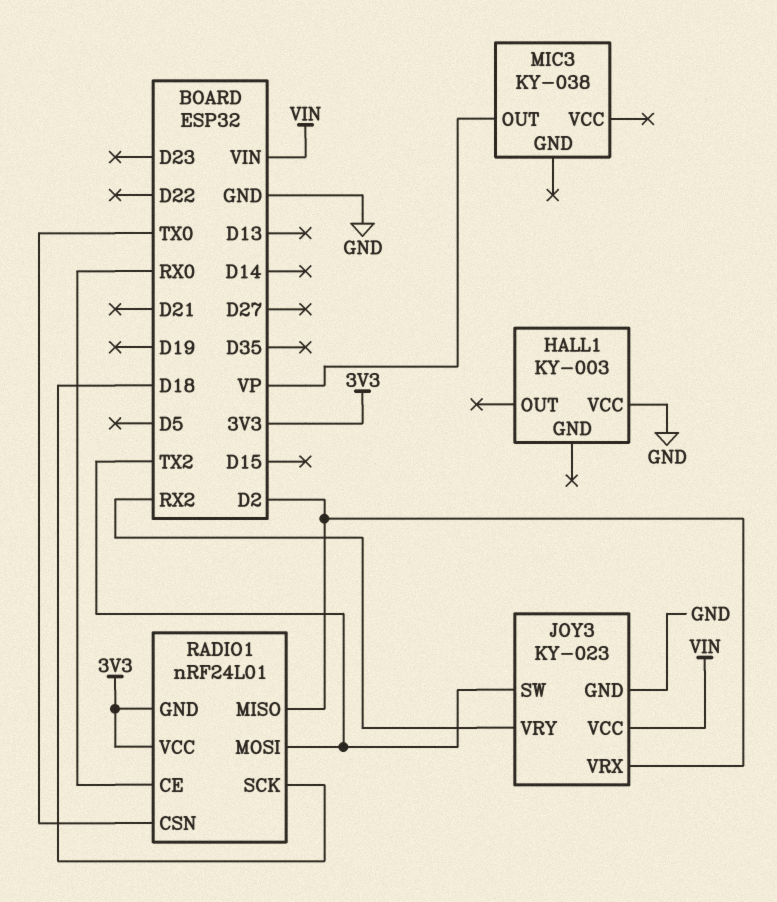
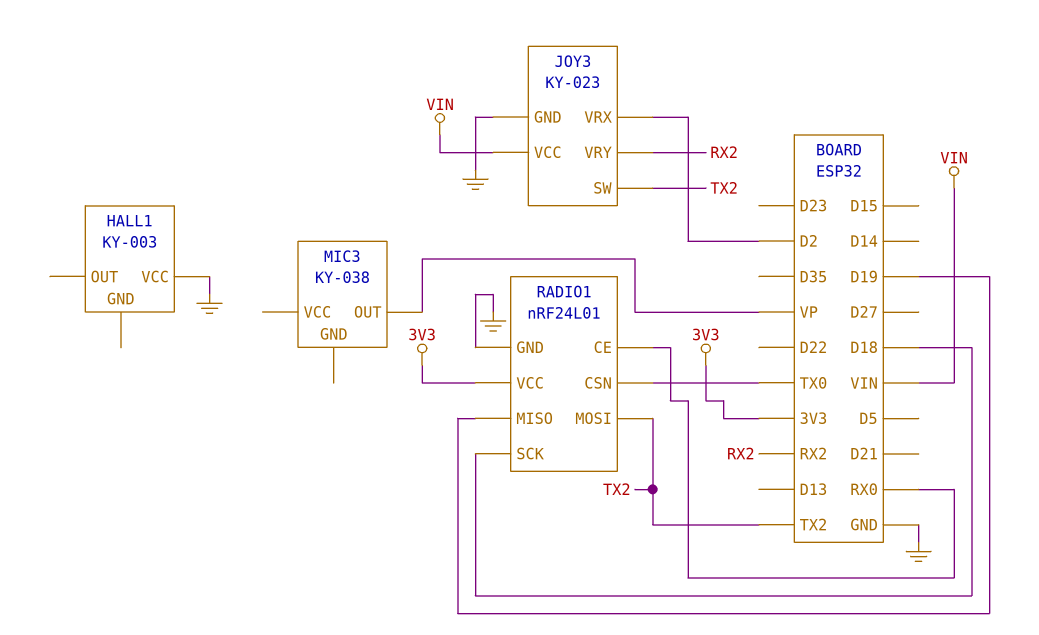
RADIO1 pin GND: 3V3 -> GND
RADIO1 pin MISO: D2 -> D19

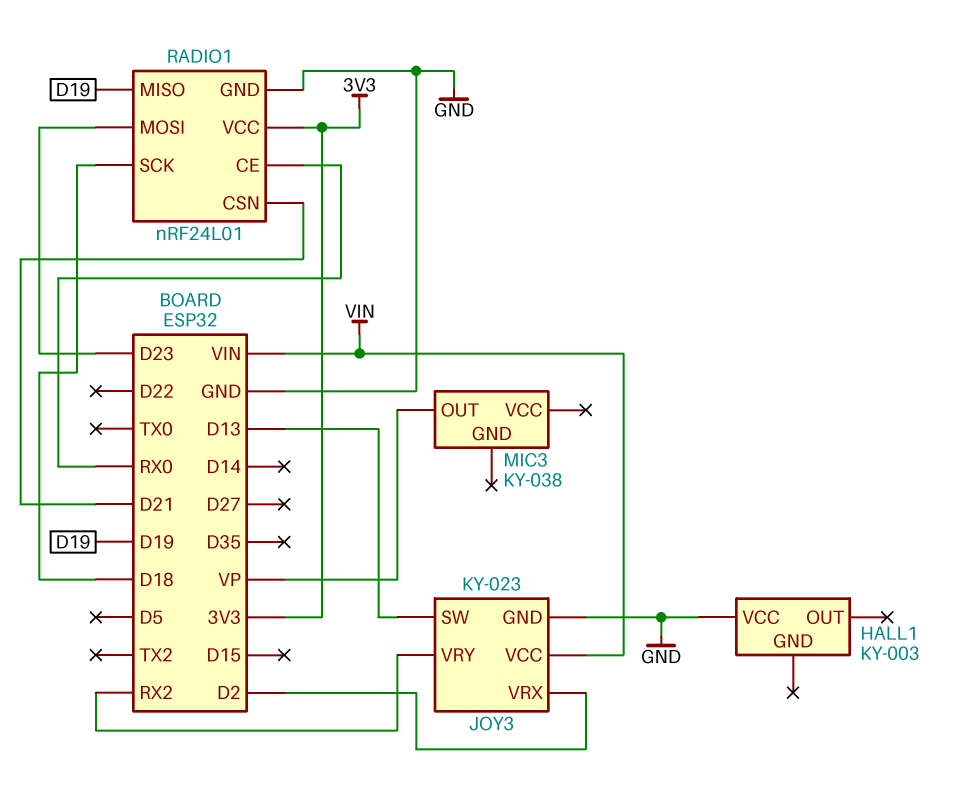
JOY3 pin SW: TX2 -> D13
RADIO1 pin CSN: TX0 -> D21
RADIO1 pin MOSI: TX2 -> D23

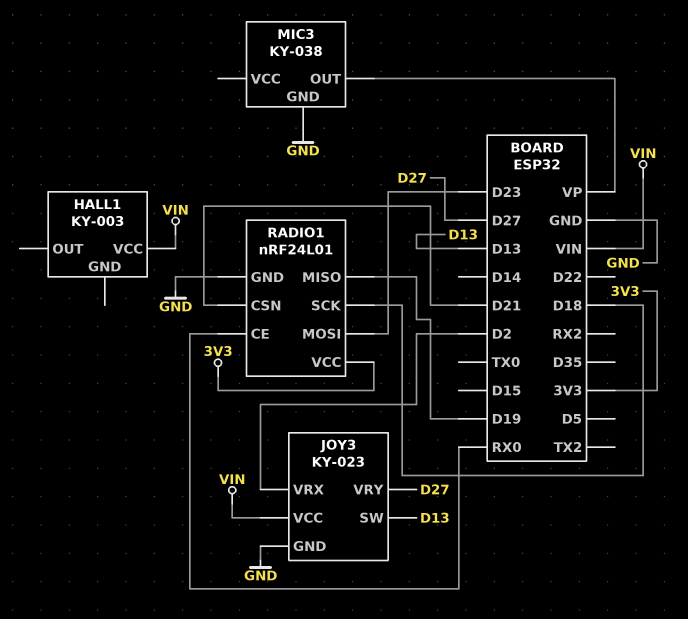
HALL1 pin VCC: GND -> VIN
JOY3 pin VRY: RX2 -> D27
MIC3 pin GND: none -> GND

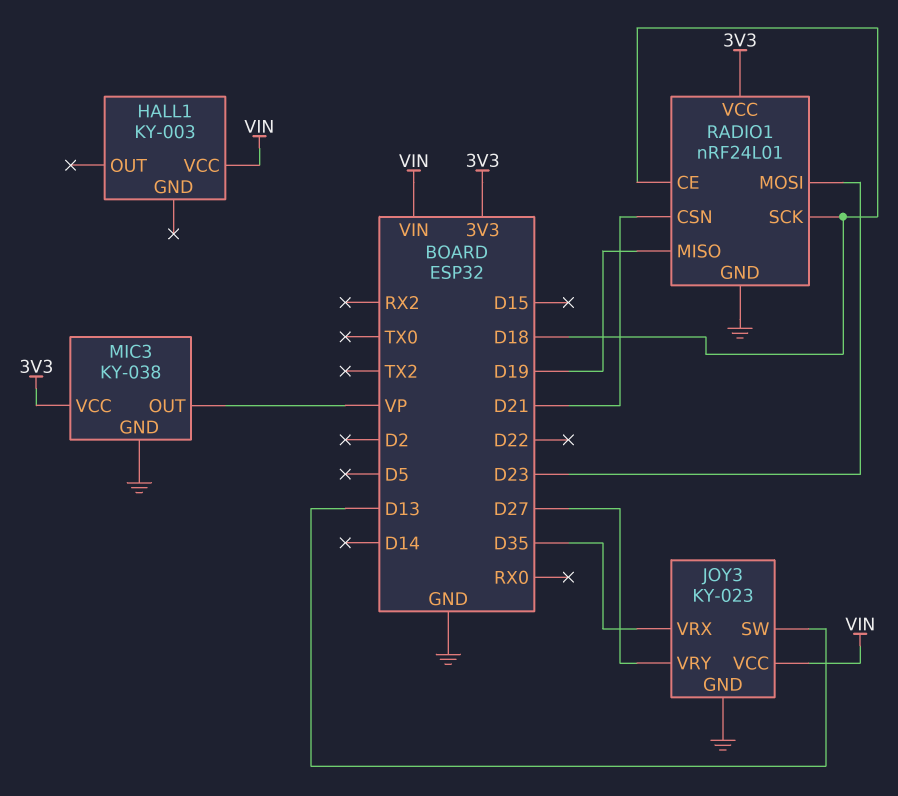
JOY3 pin VRX: D2 -> D35
MIC3 pin VCC: none -> 3V3
RADIO1 pin CE: RX0 -> D18

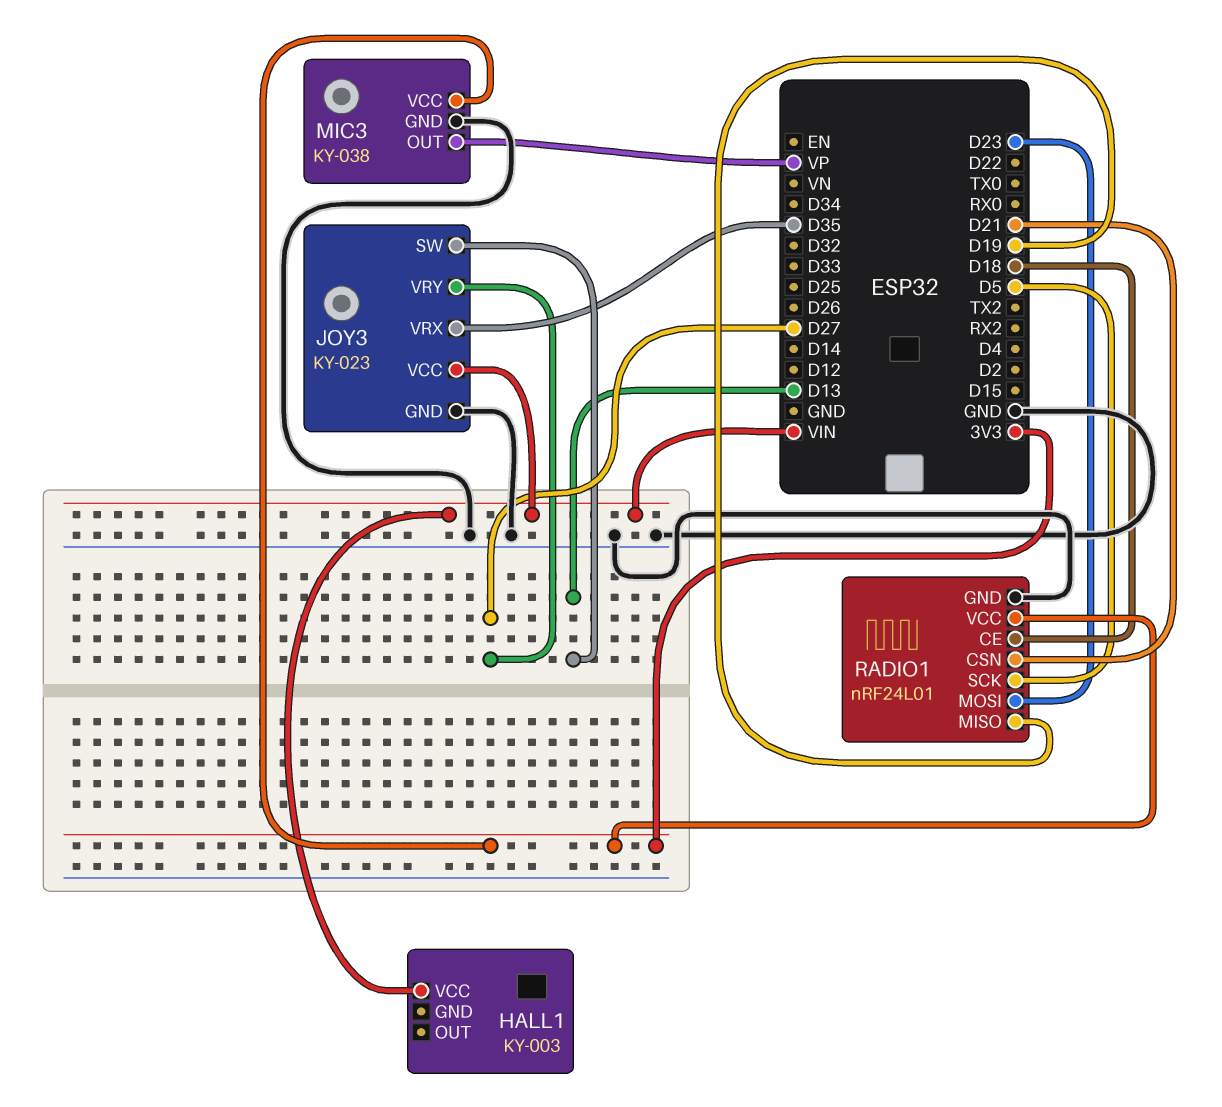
RADIO1 pin SCK: D18 -> D5

